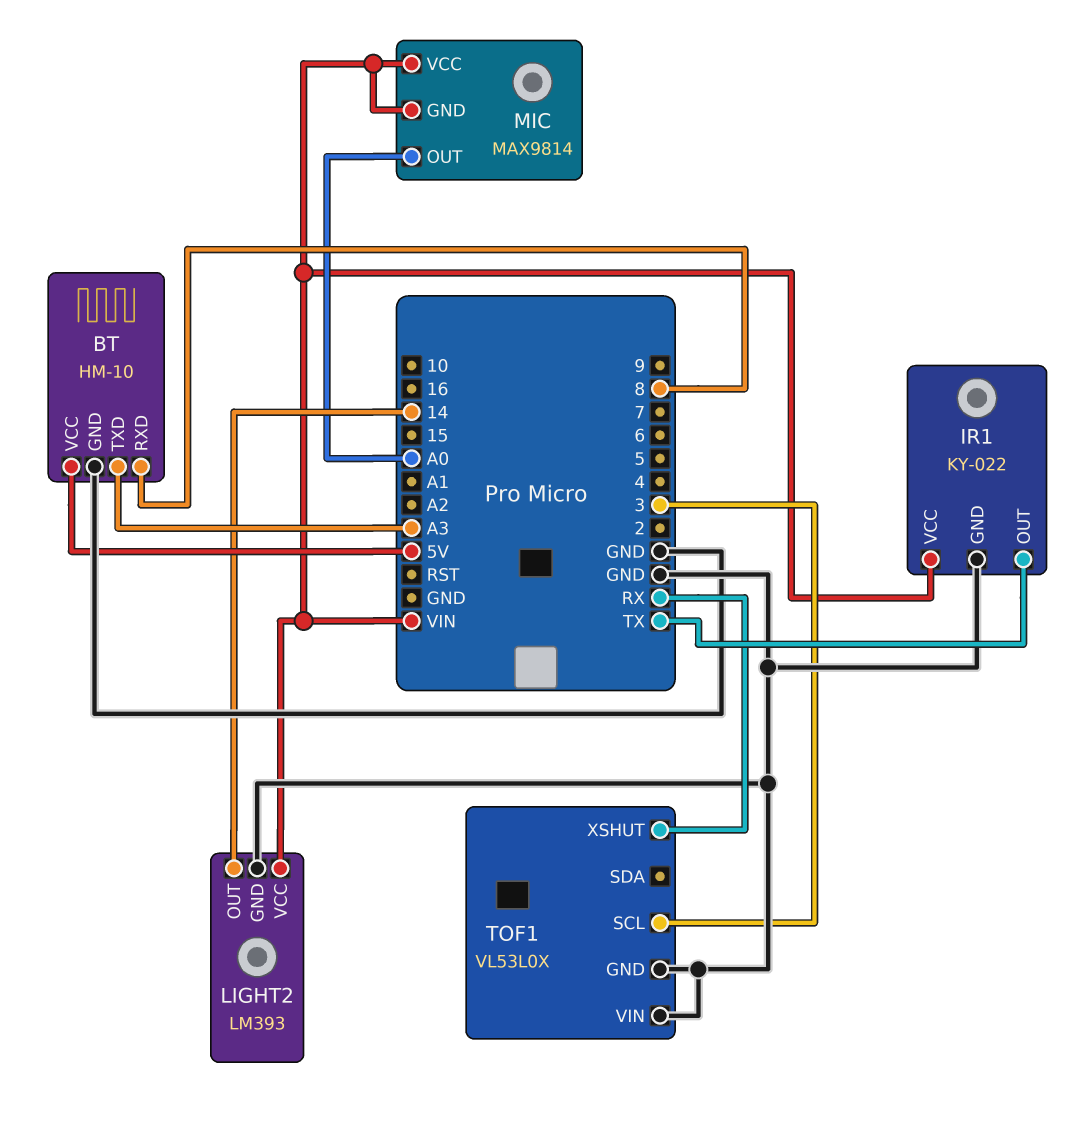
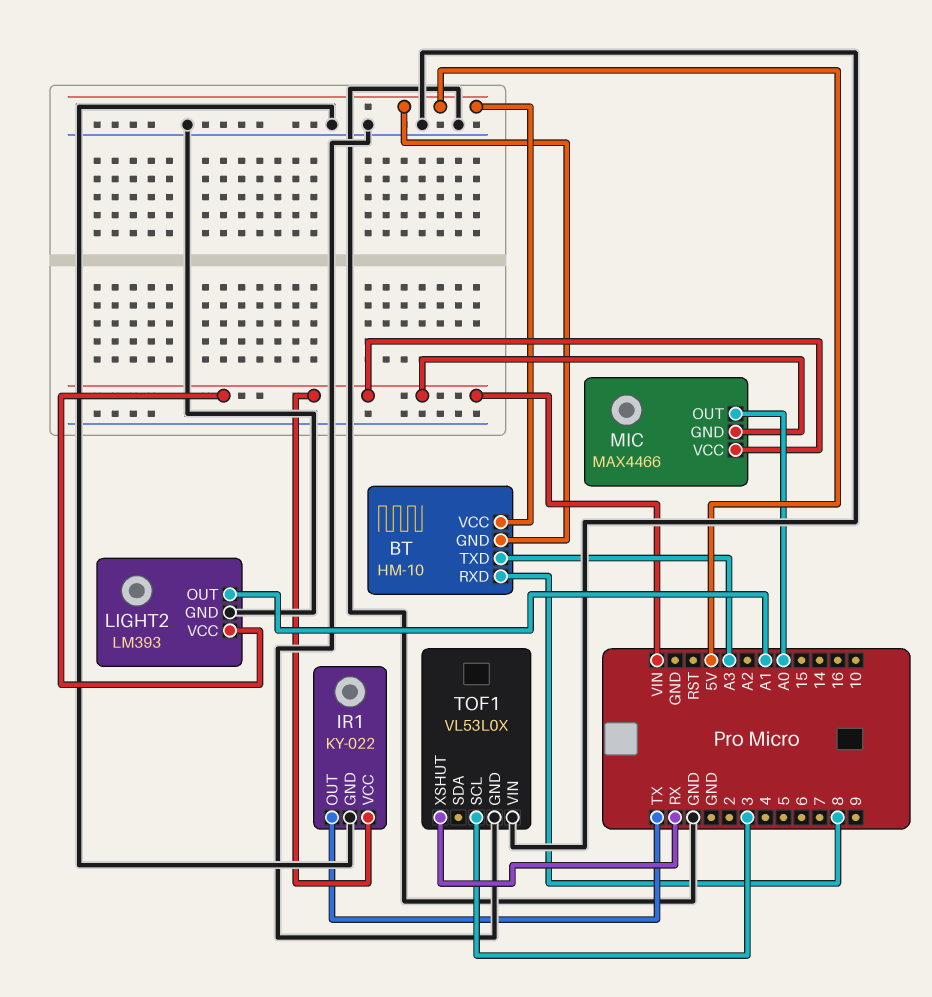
BT pin GND: GND -> 5V
LIGHT2 pin OUT: 14 -> A1
MIC: MAX9814 -> MAX4466

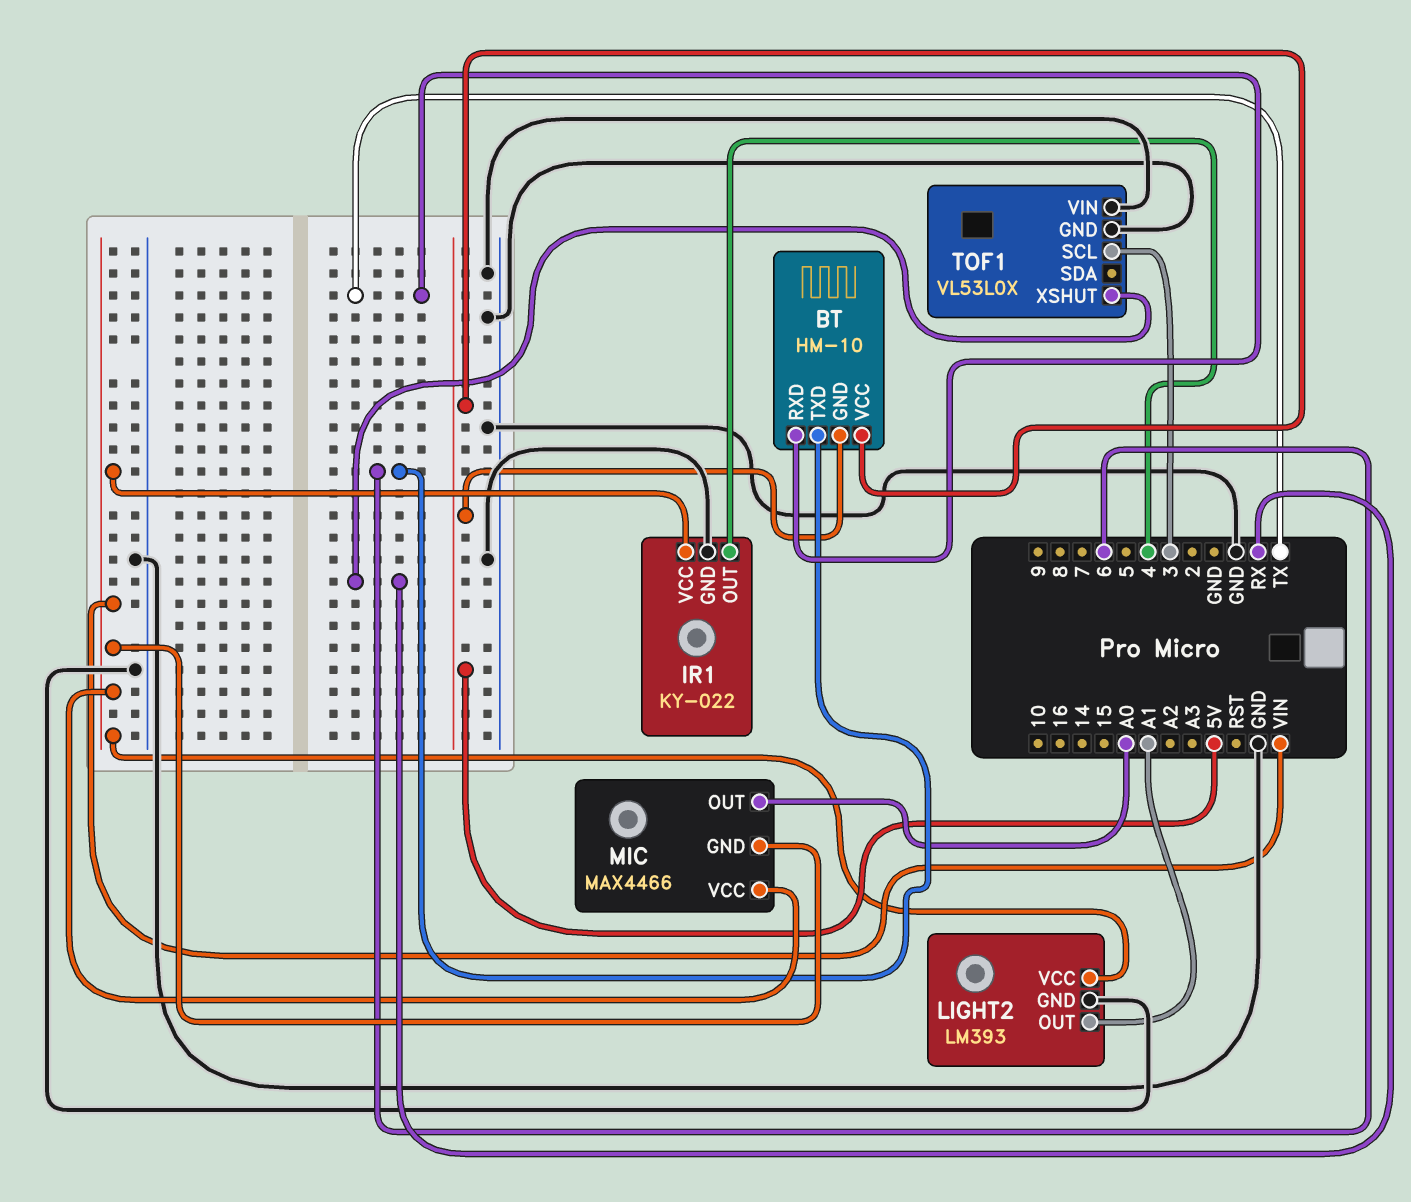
BT pin RXD: 8 -> TX
BT pin TXD: A3 -> 6
IR1 pin OUT: TX -> 4

